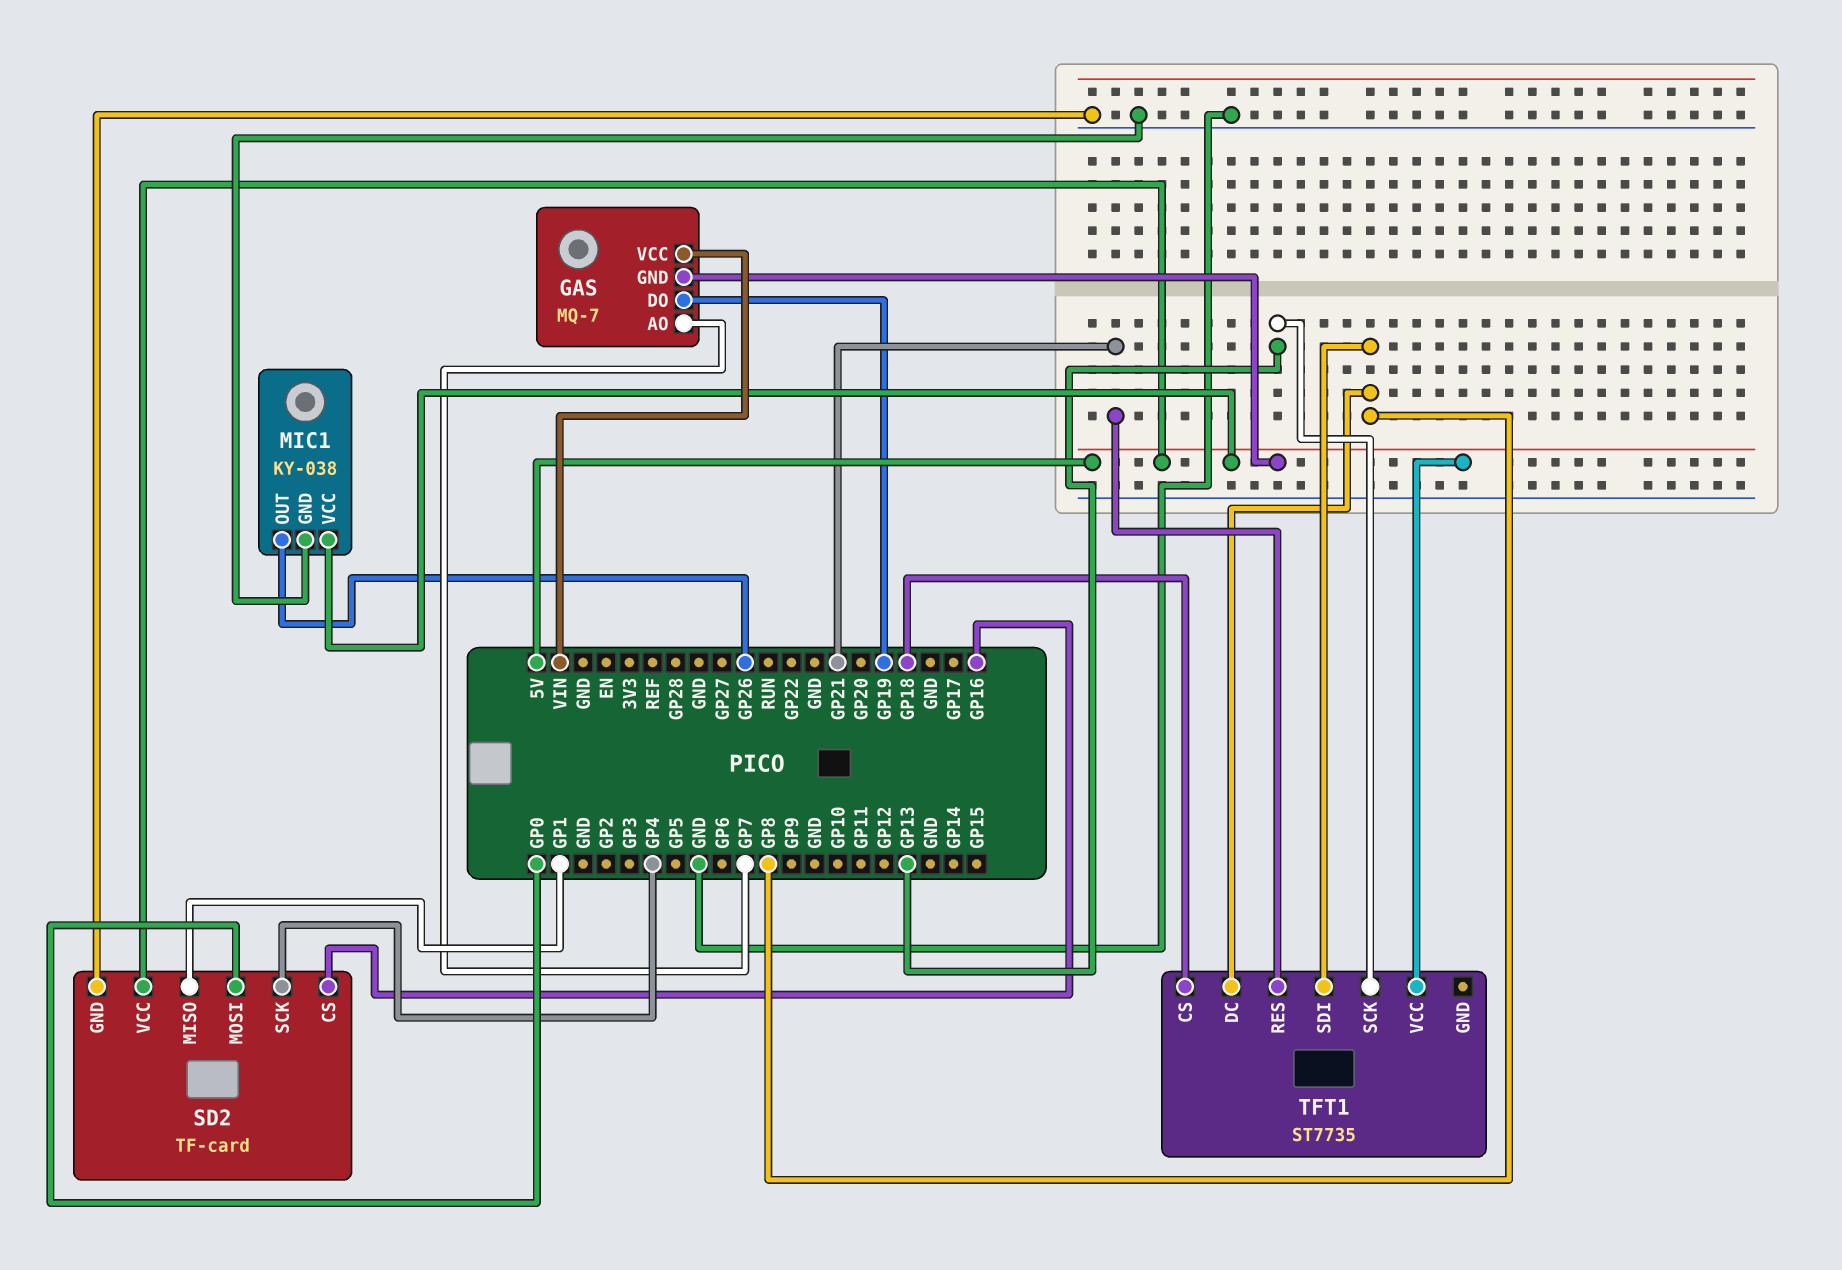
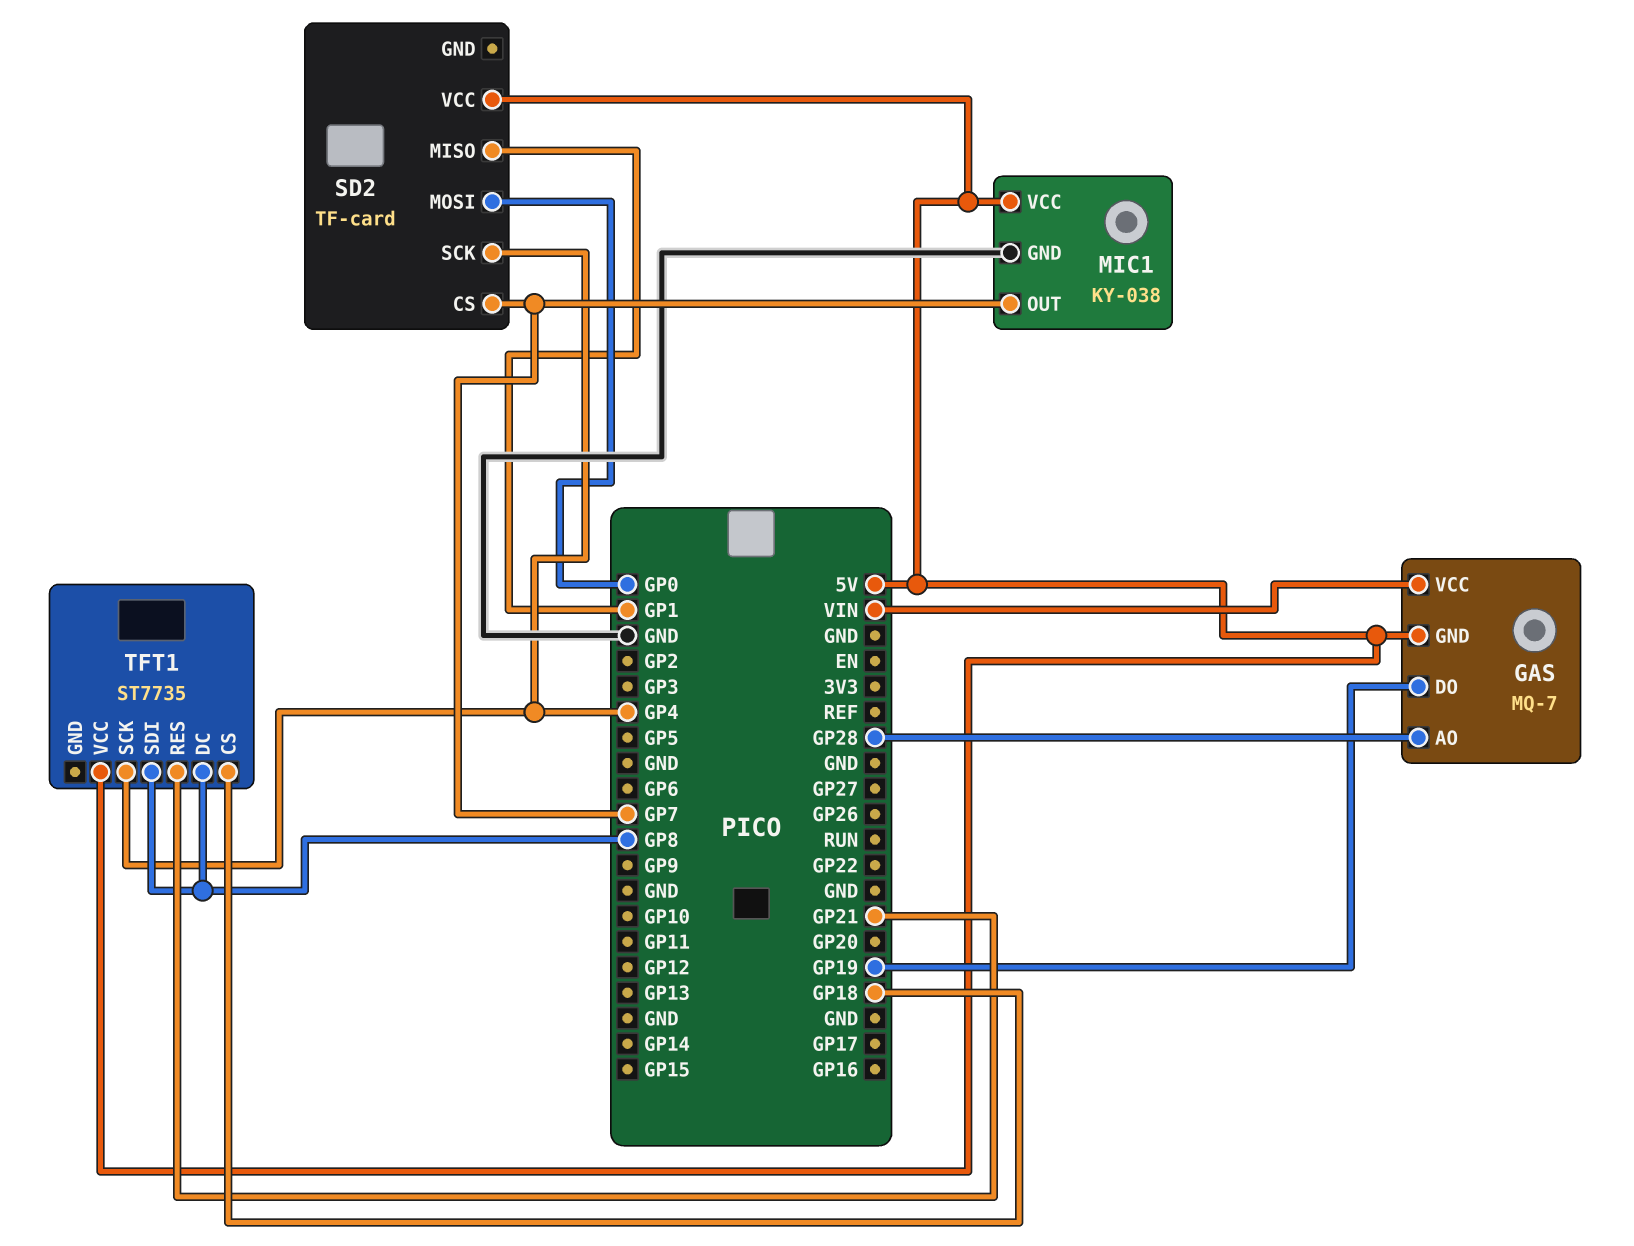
GAS pin AO: GP7 -> GP28
MIC1 pin OUT: GP26 -> GP7
SD2 pin CS: GP16 -> GP7
SD2 pin GND: GND -> none
TFT1 pin SCK: GP13 -> GP4

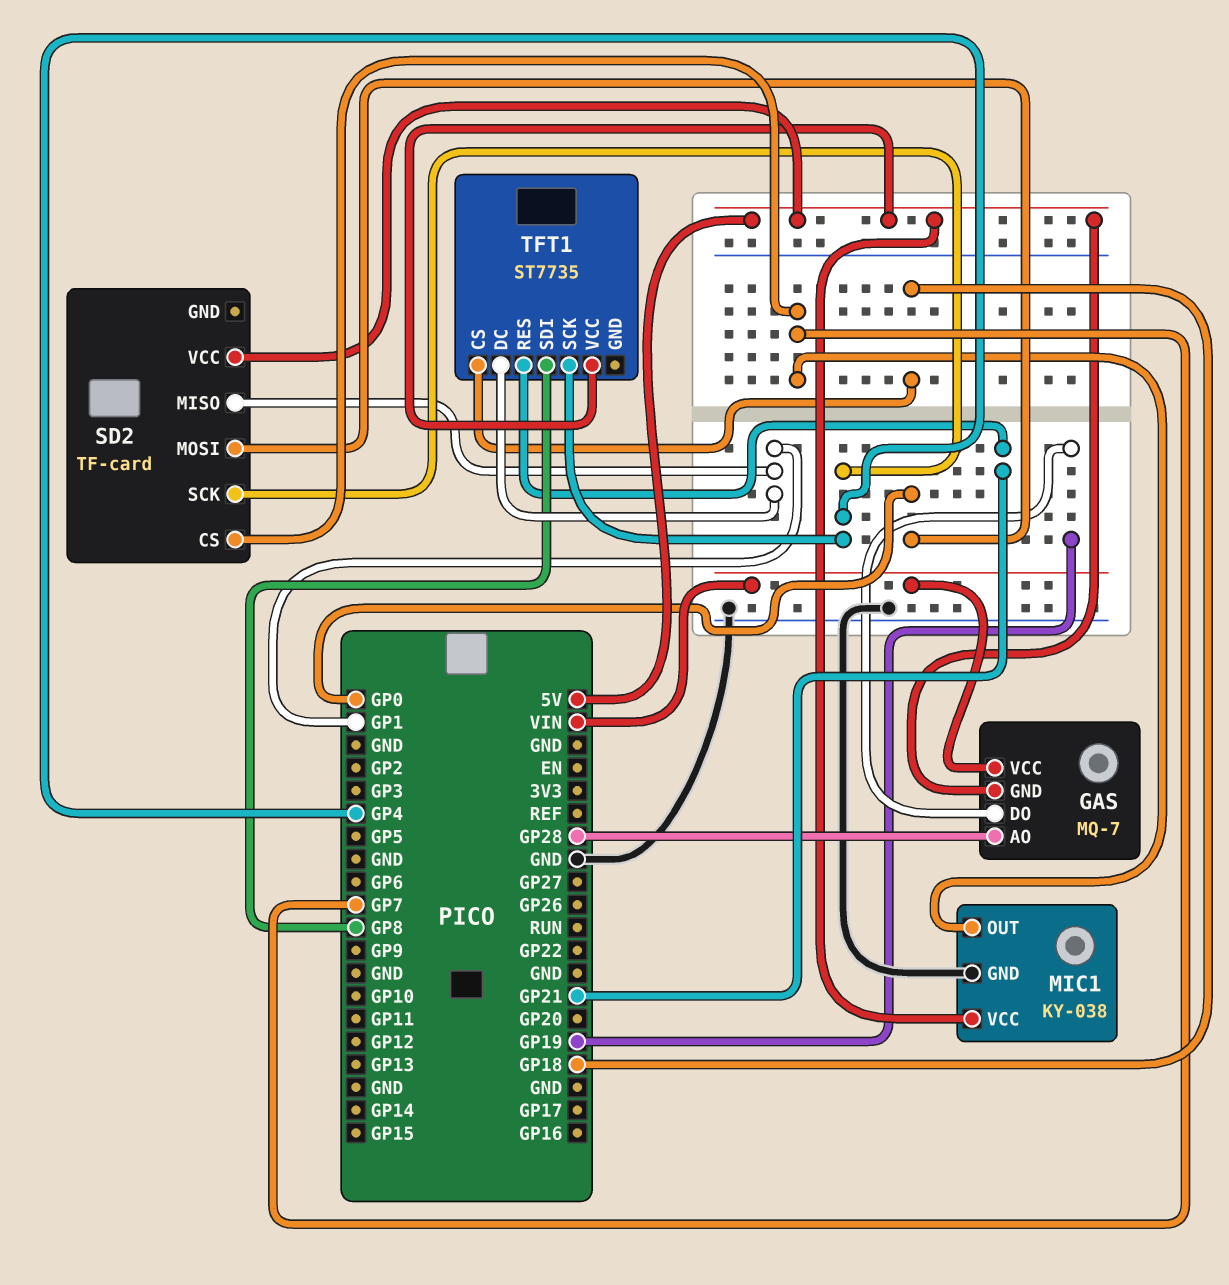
TFT1 pin DC: GP8 -> GP1

